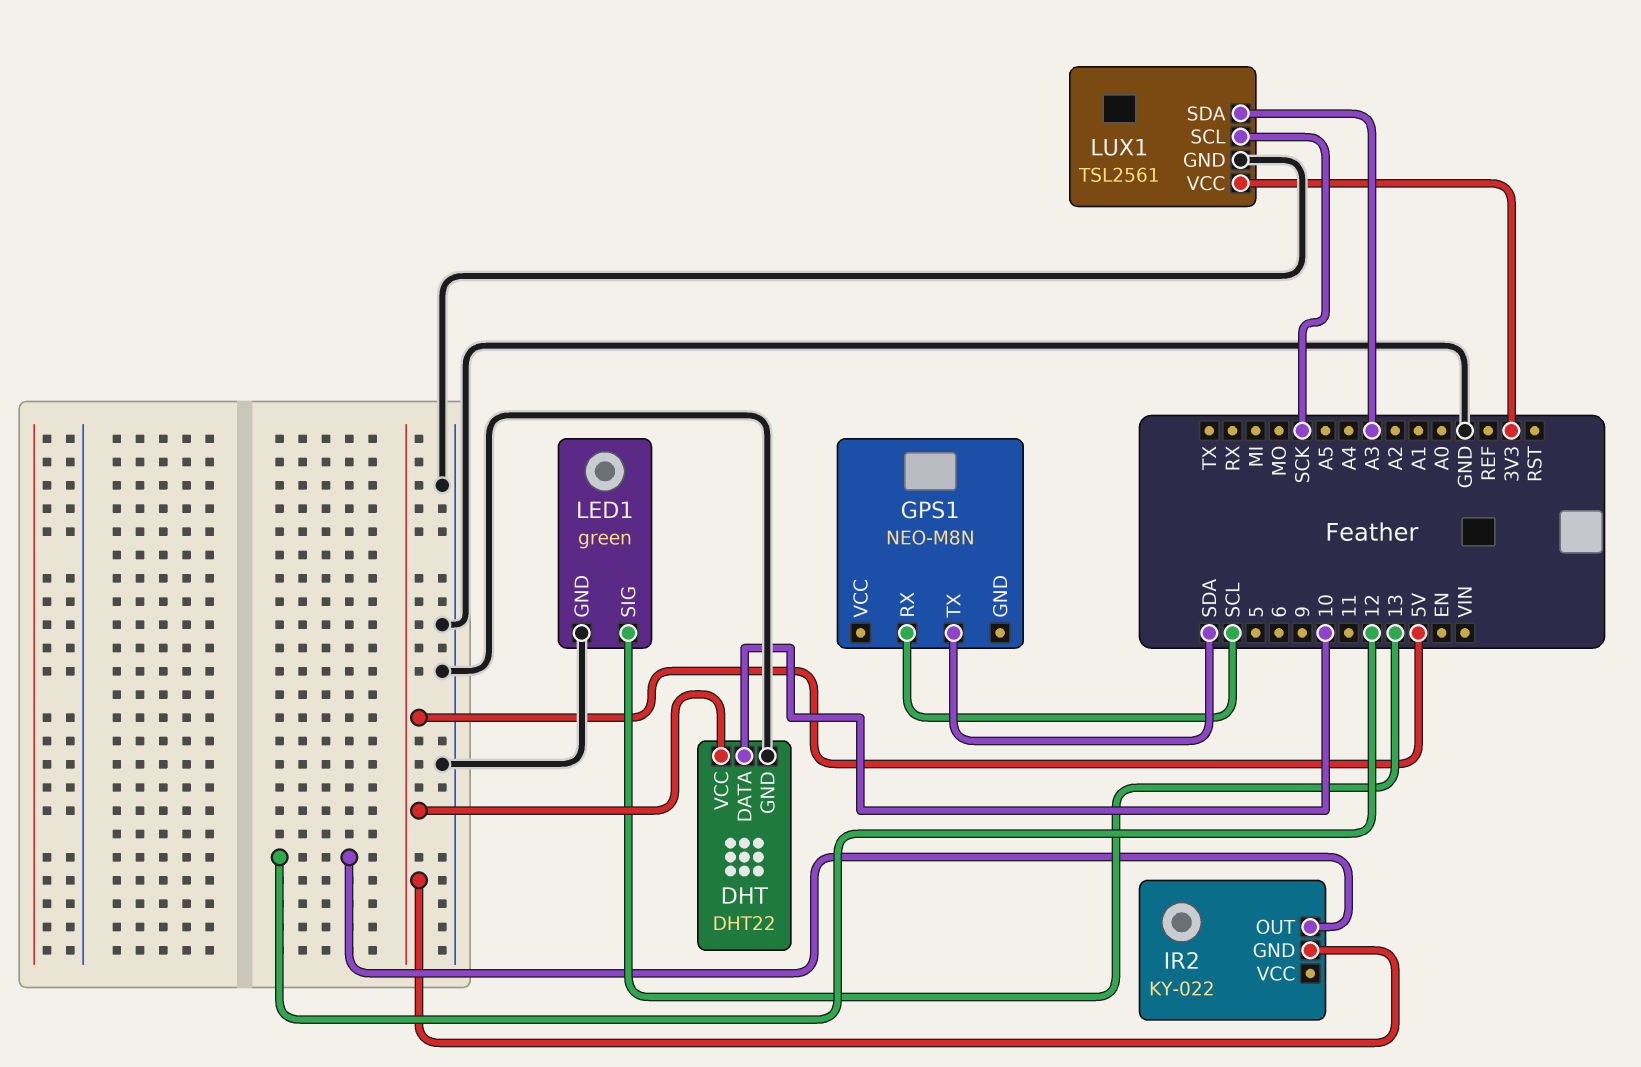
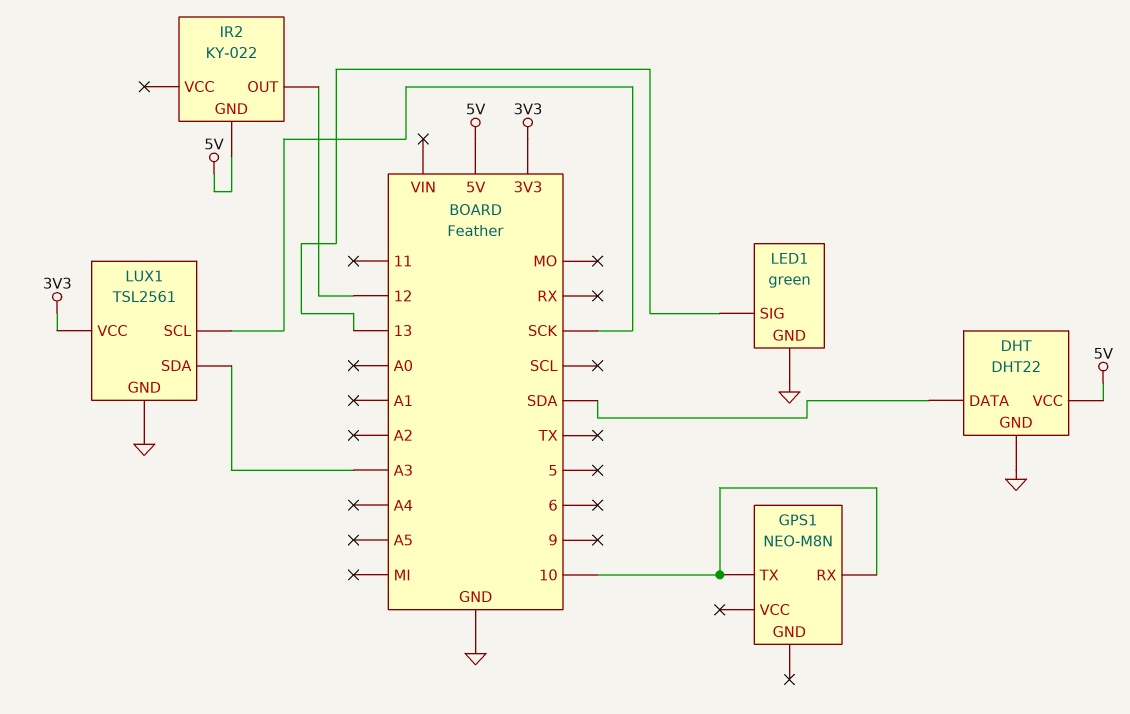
DHT pin DATA: 10 -> SDA
GPS1 pin RX: SCL -> 10
GPS1 pin TX: SDA -> 10

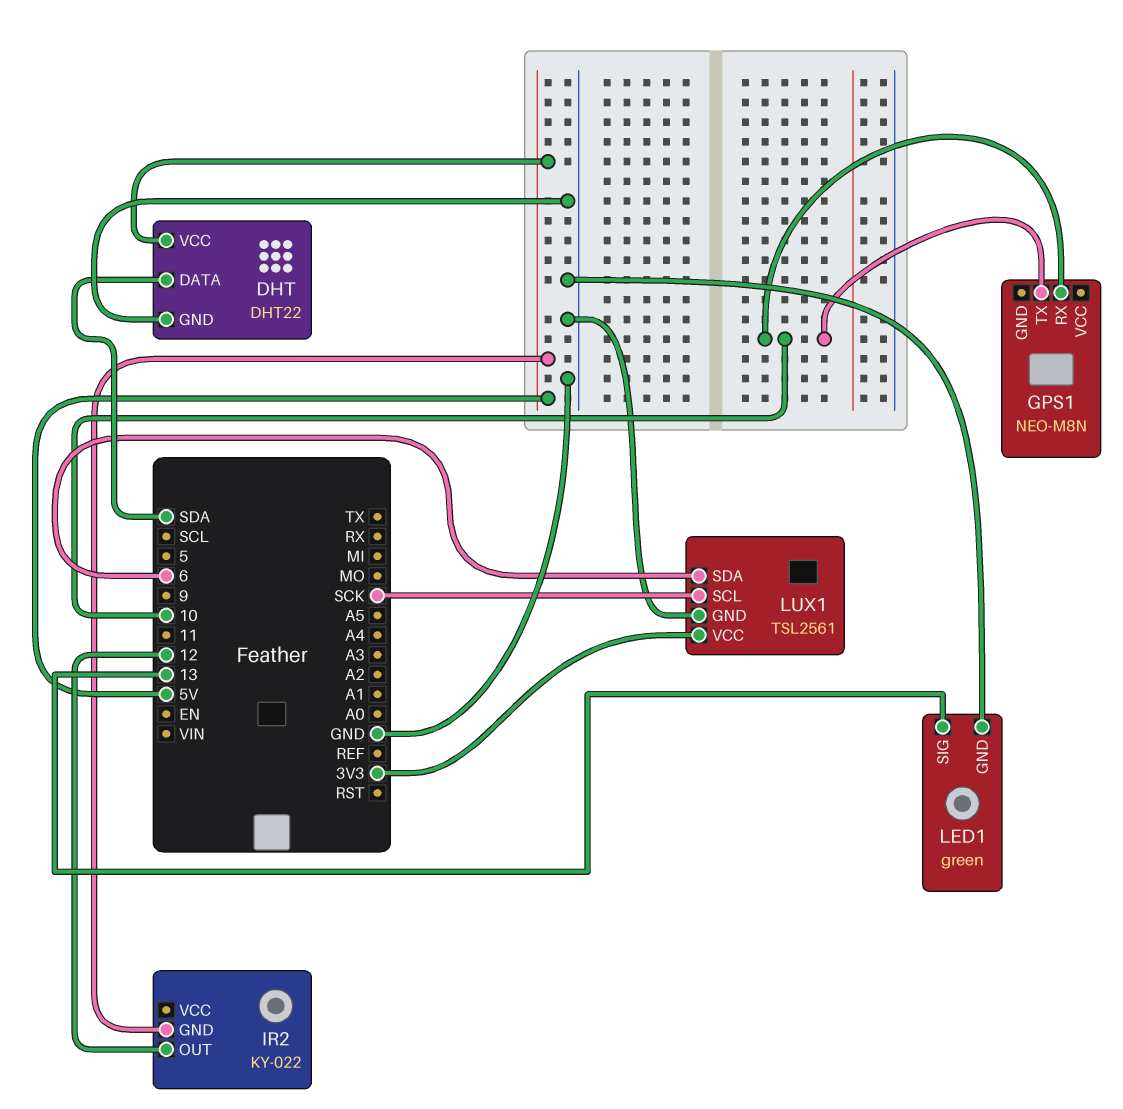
LUX1 pin SDA: A3 -> 6

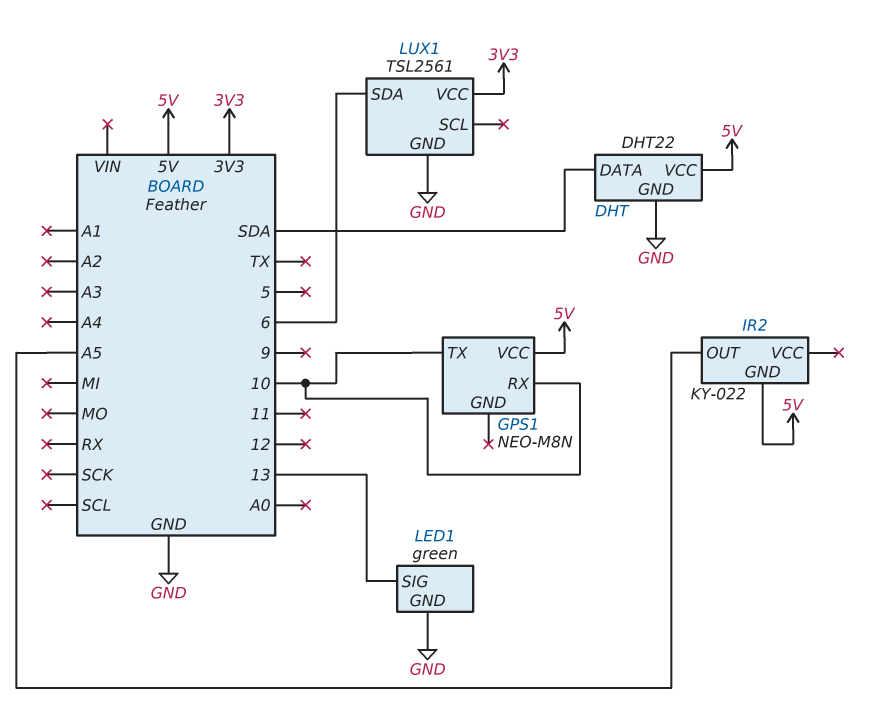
GPS1 pin VCC: none -> 5V
IR2 pin OUT: 12 -> A5
LUX1 pin SCL: SCK -> none

